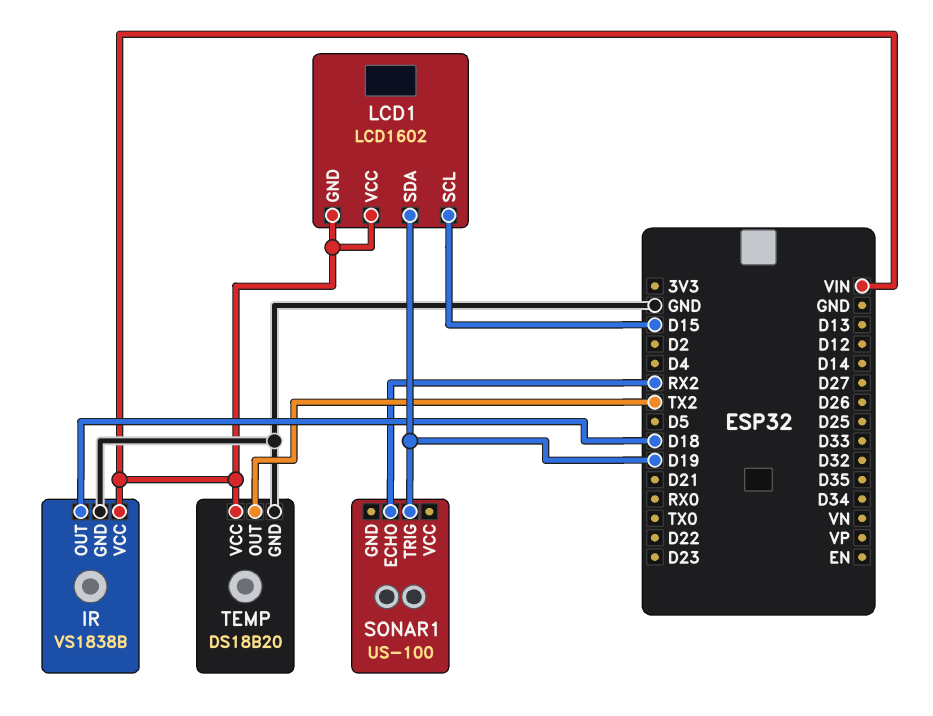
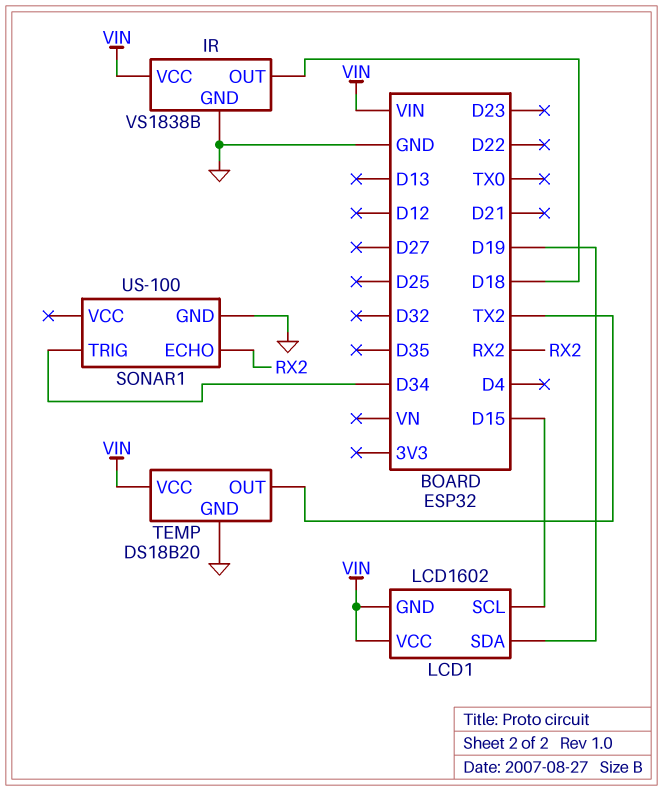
SONAR1 pin GND: none -> GND
SONAR1 pin TRIG: D19 -> D34

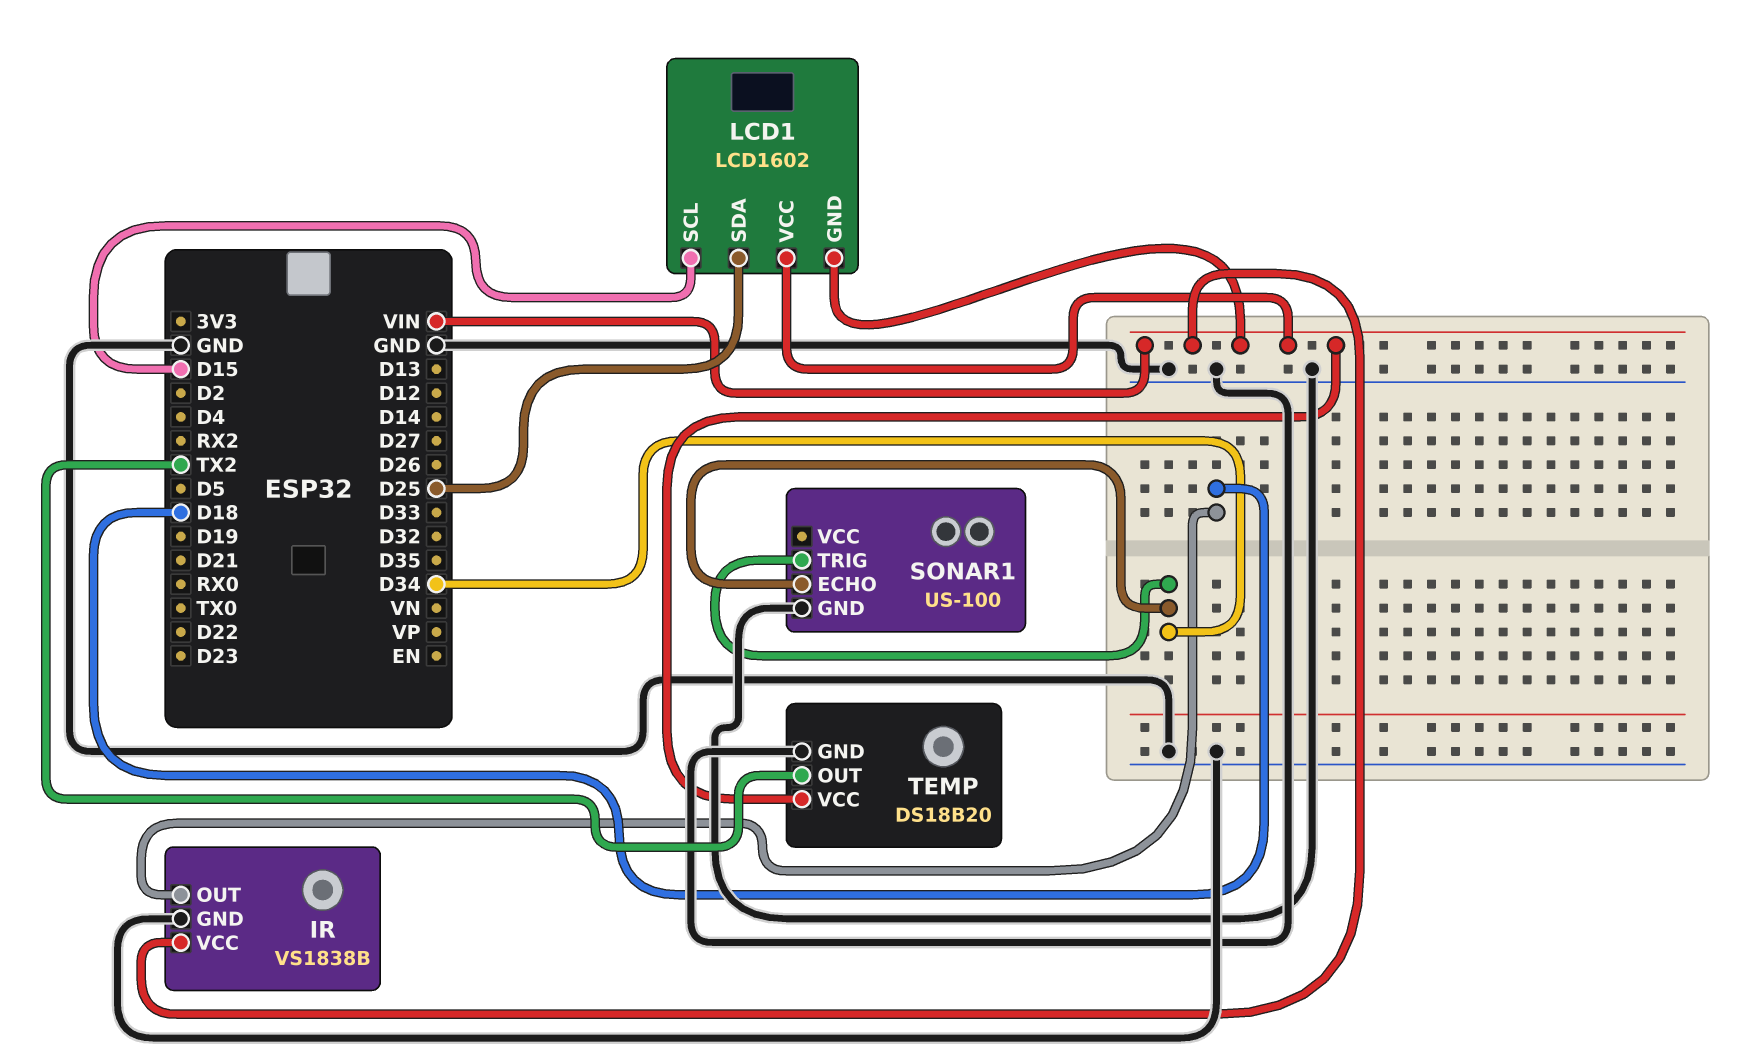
LCD1 pin SDA: D19 -> D25
SONAR1 pin ECHO: RX2 -> D34

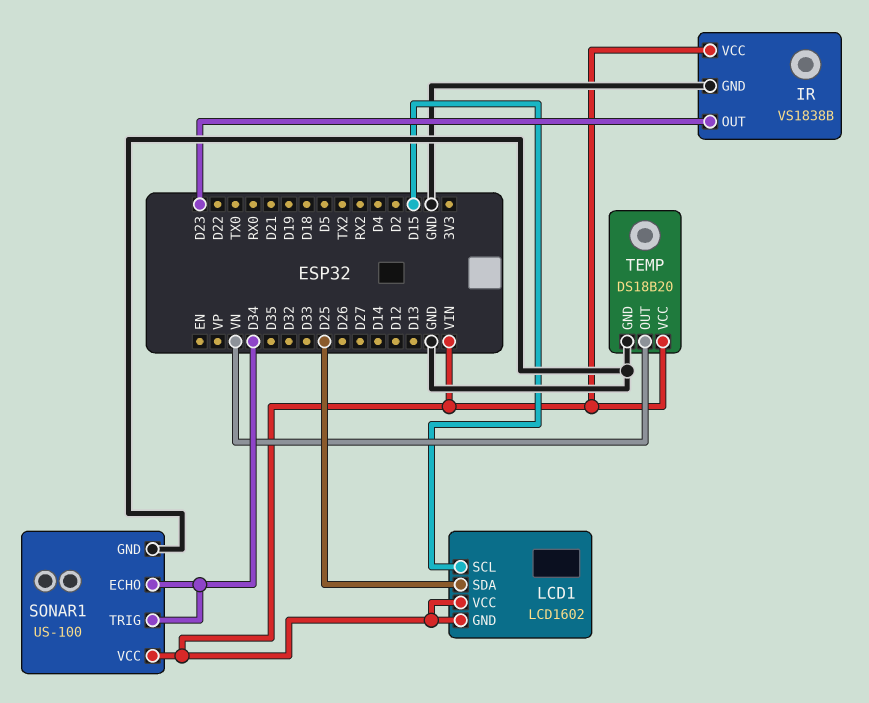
IR pin OUT: D18 -> D23
SONAR1 pin VCC: none -> VIN
TEMP pin OUT: TX2 -> VN

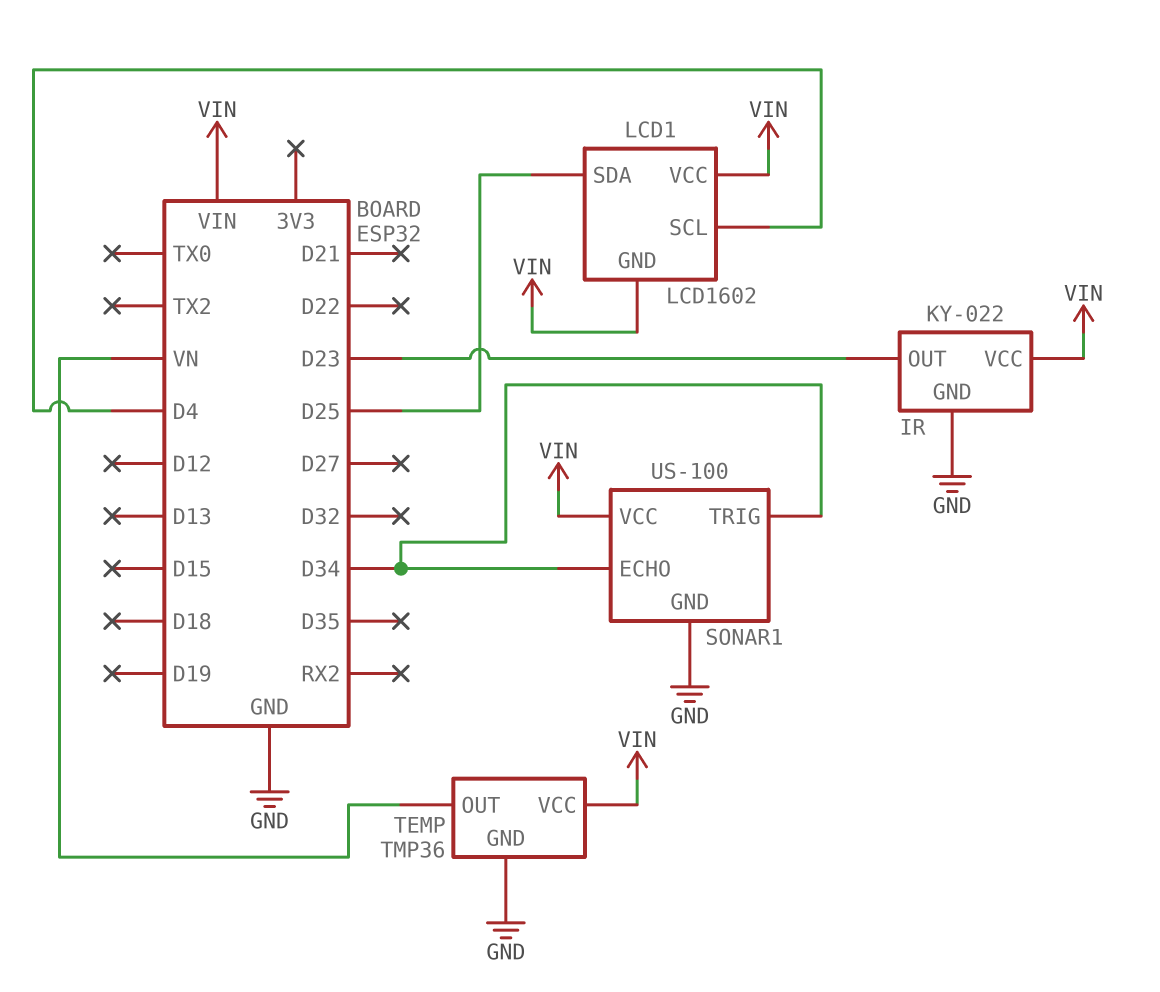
IR: VS1838B -> KY-022
LCD1 pin SCL: D15 -> D4
TEMP: DS18B20 -> TMP36

